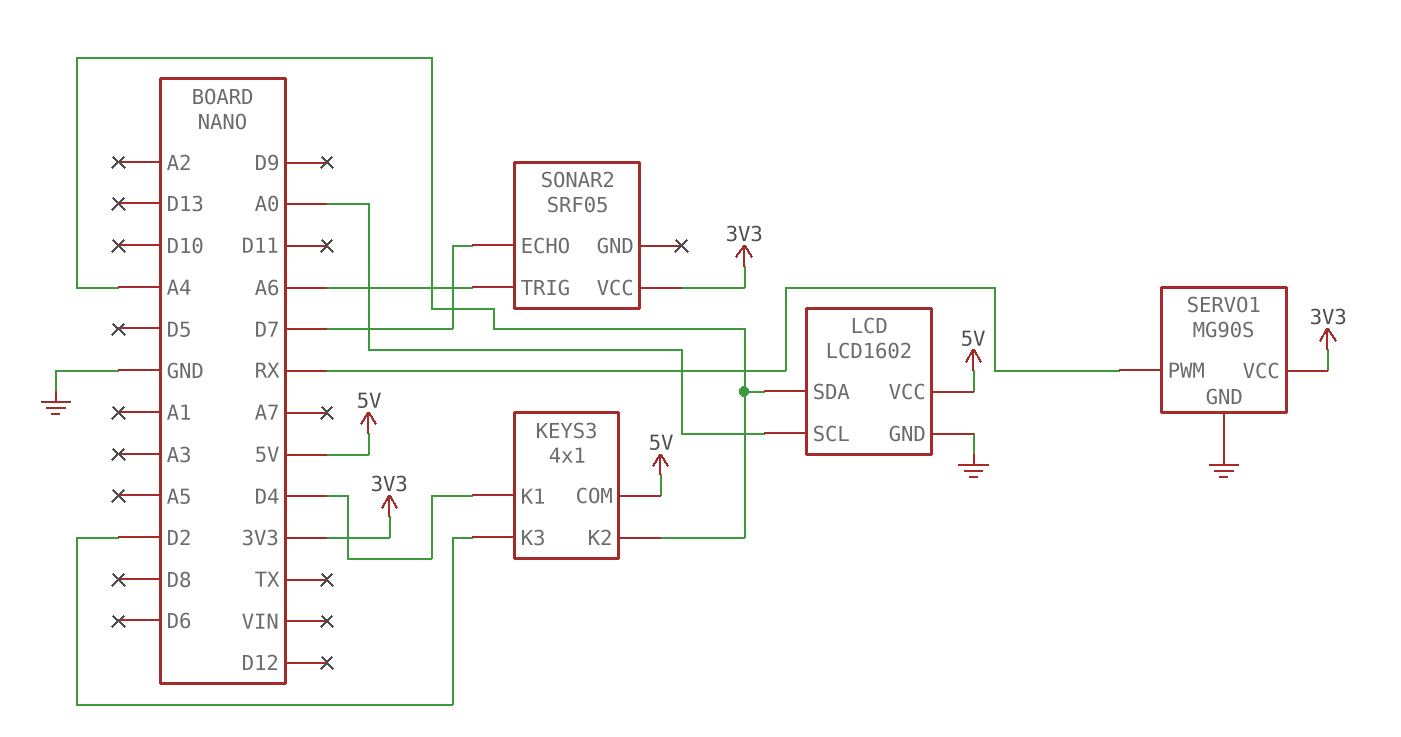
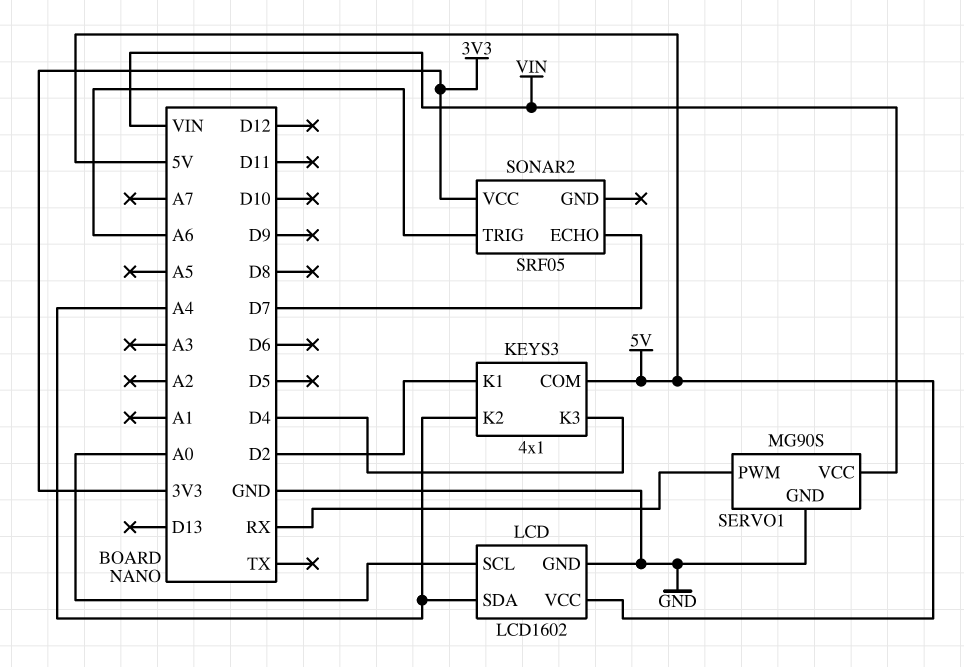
KEYS3 pin K1: D4 -> D2
KEYS3 pin K3: D2 -> D4
SERVO1 pin VCC: 3V3 -> VIN

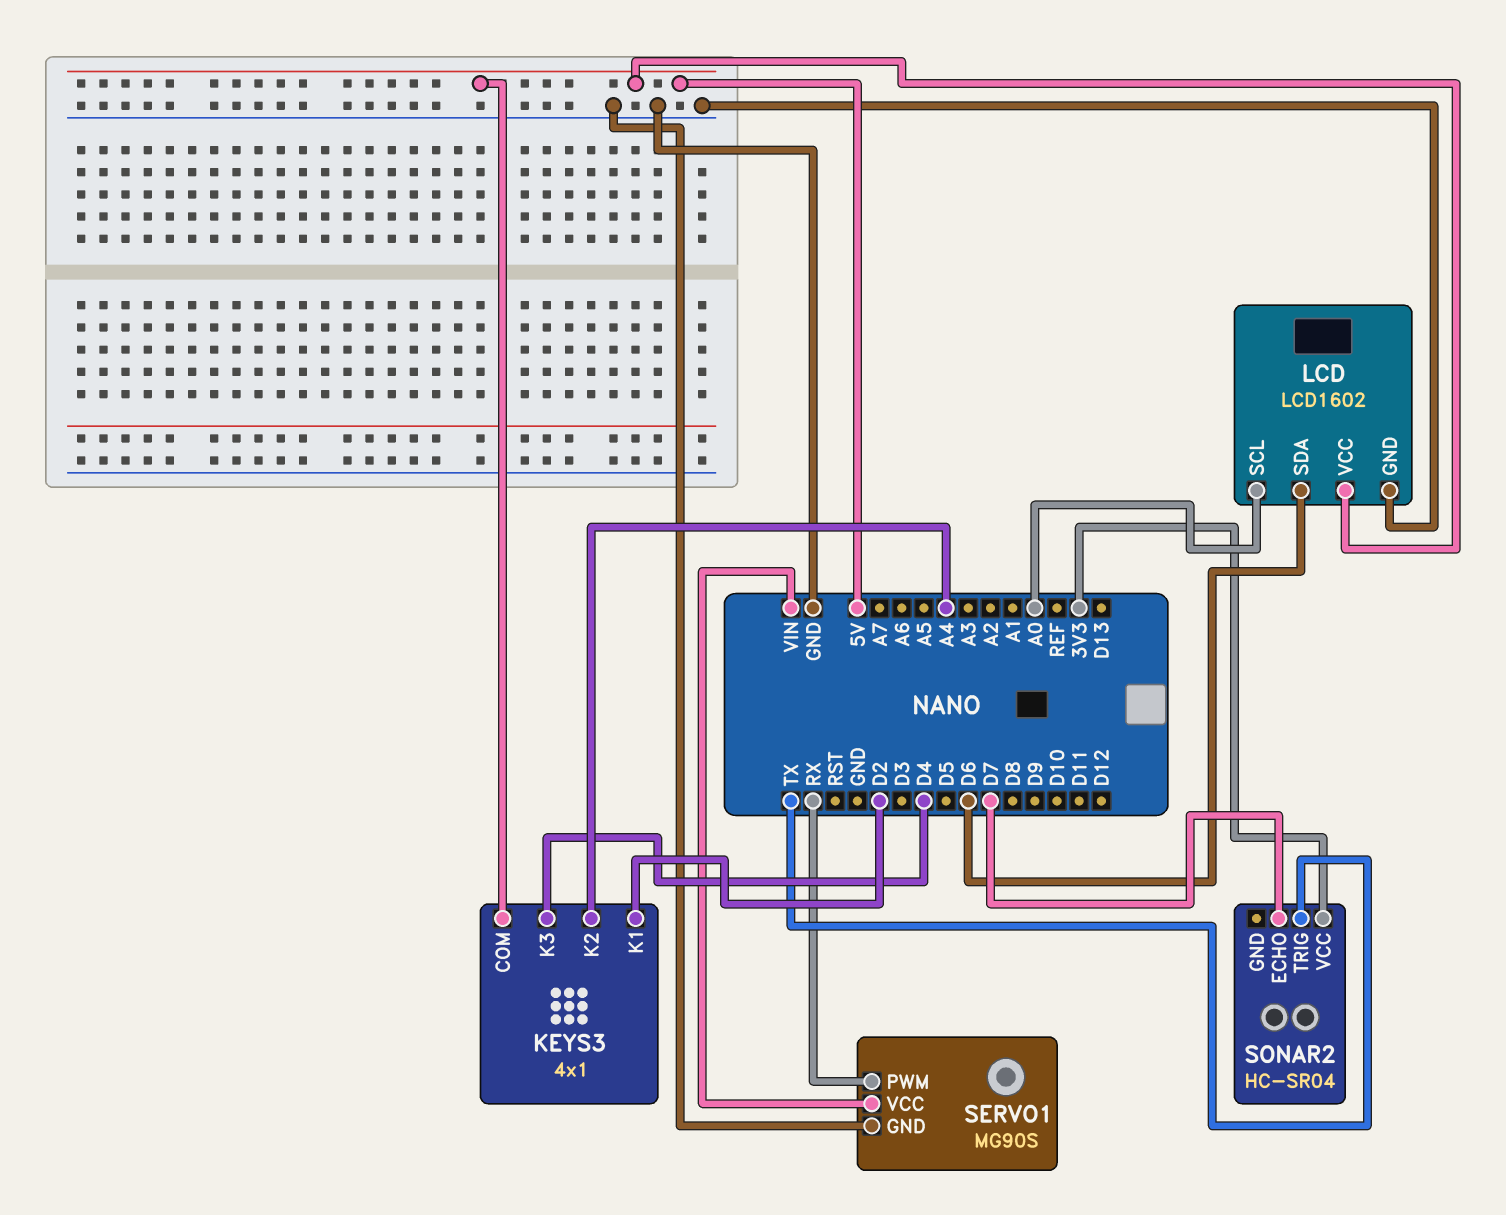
LCD pin SDA: A4 -> D6
SONAR2: SRF05 -> HC-SR04
SONAR2 pin TRIG: A6 -> TX

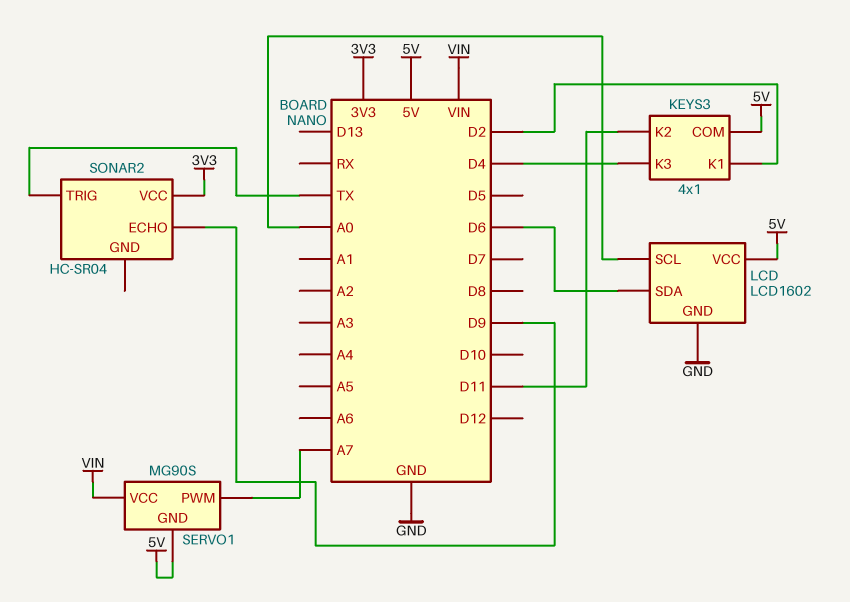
KEYS3 pin K2: A4 -> D11
SERVO1 pin GND: GND -> 5V
SERVO1 pin PWM: RX -> A7
SONAR2 pin ECHO: D7 -> D9

